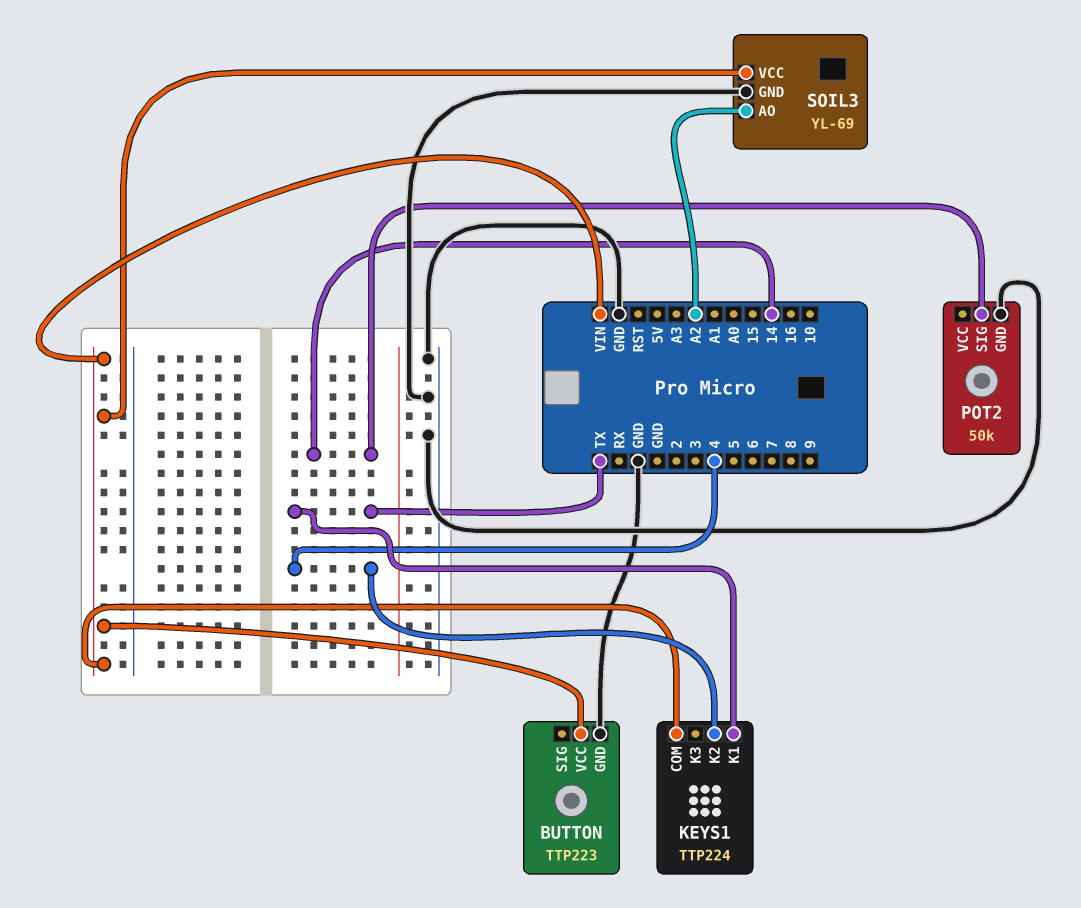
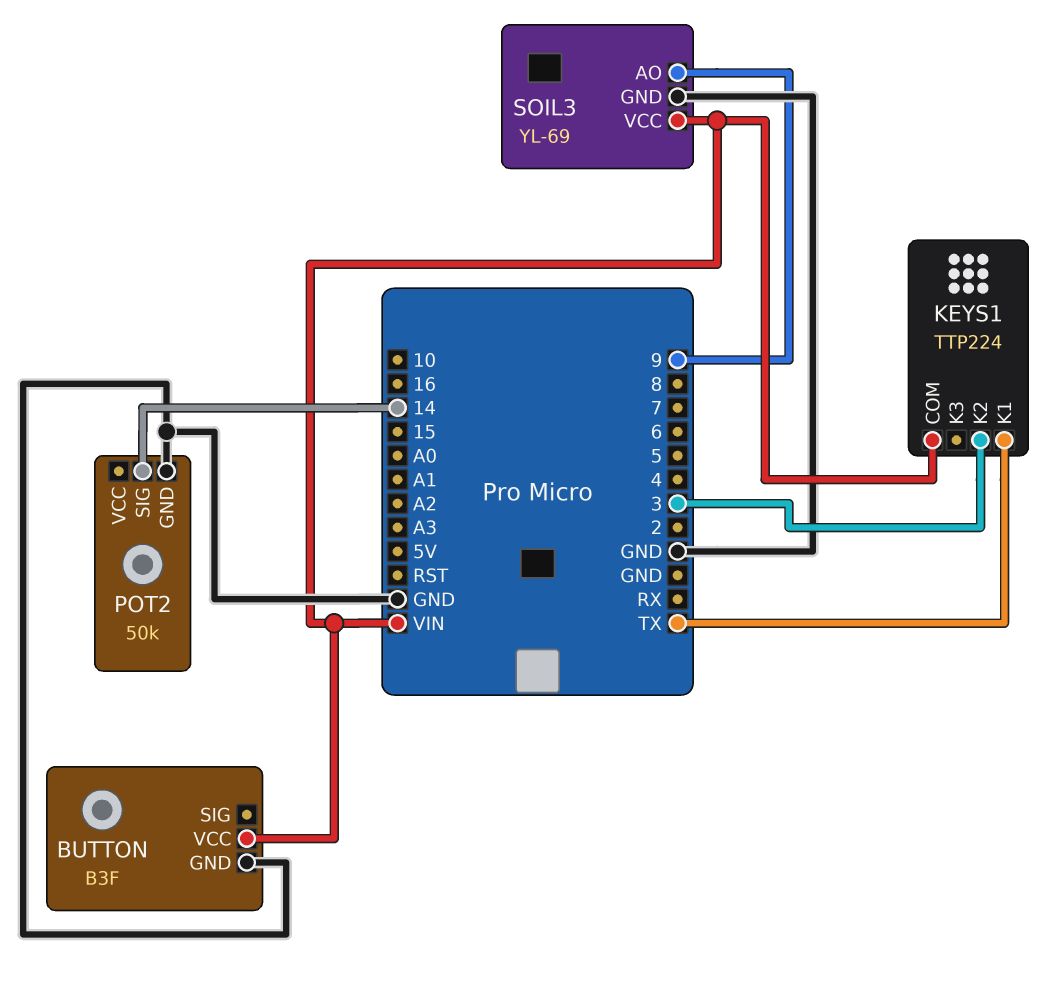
BUTTON: TTP223 -> B3F
KEYS1 pin K2: 4 -> 3
SOIL3 pin AO: A2 -> 9

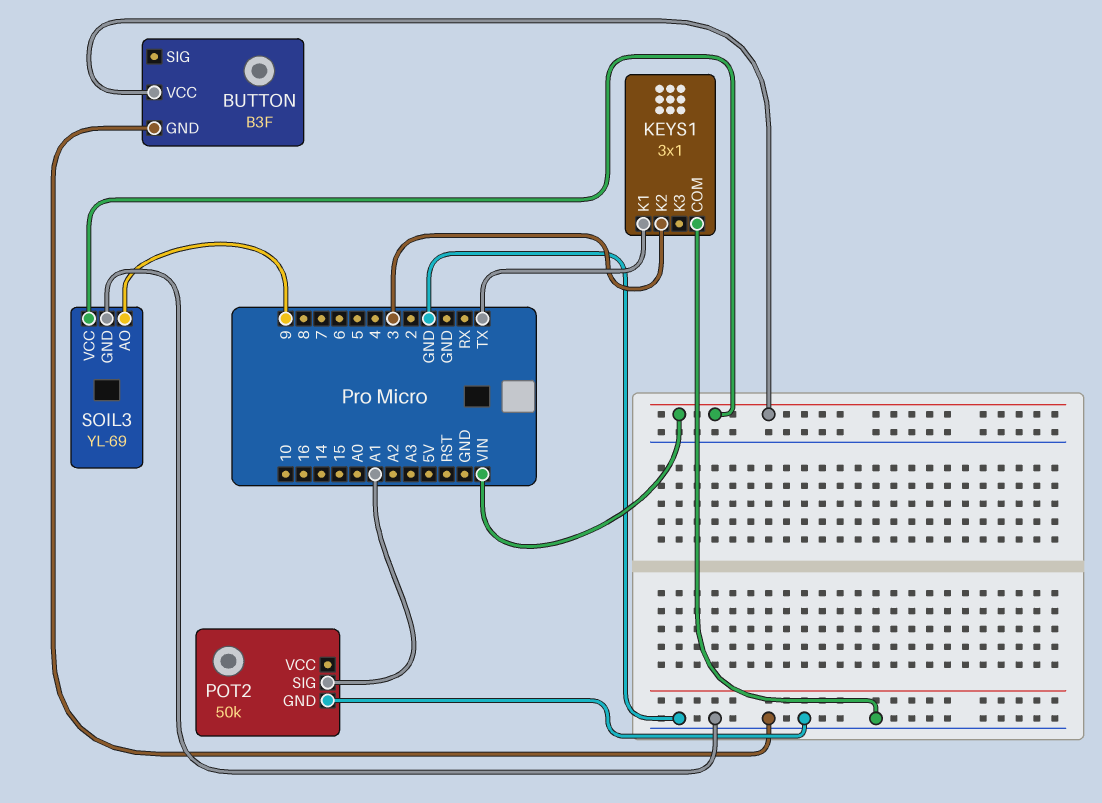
KEYS1: TTP224 -> 3x1
KEYS1 pin COM: VIN -> GND
POT2 pin SIG: 14 -> A1

